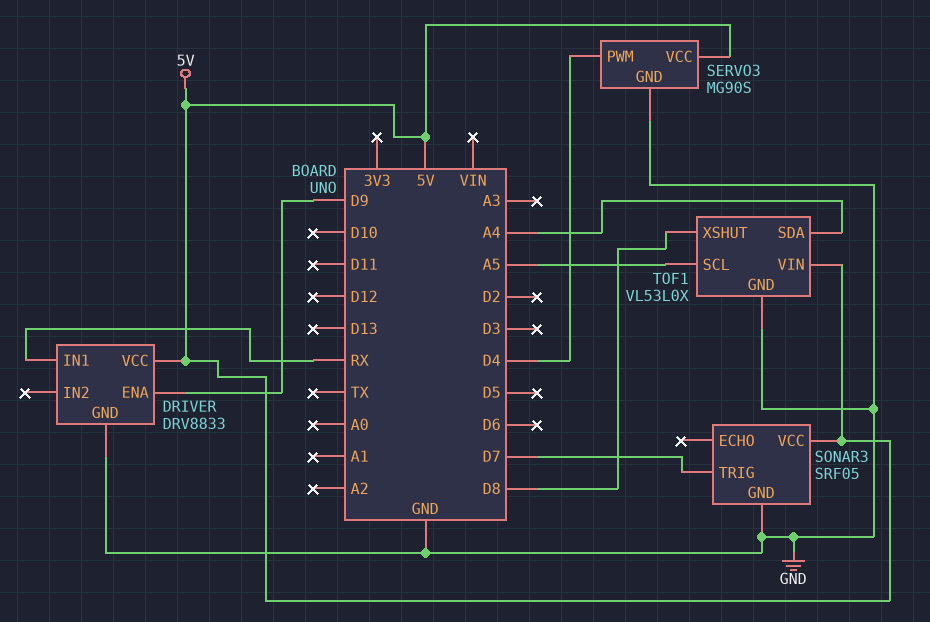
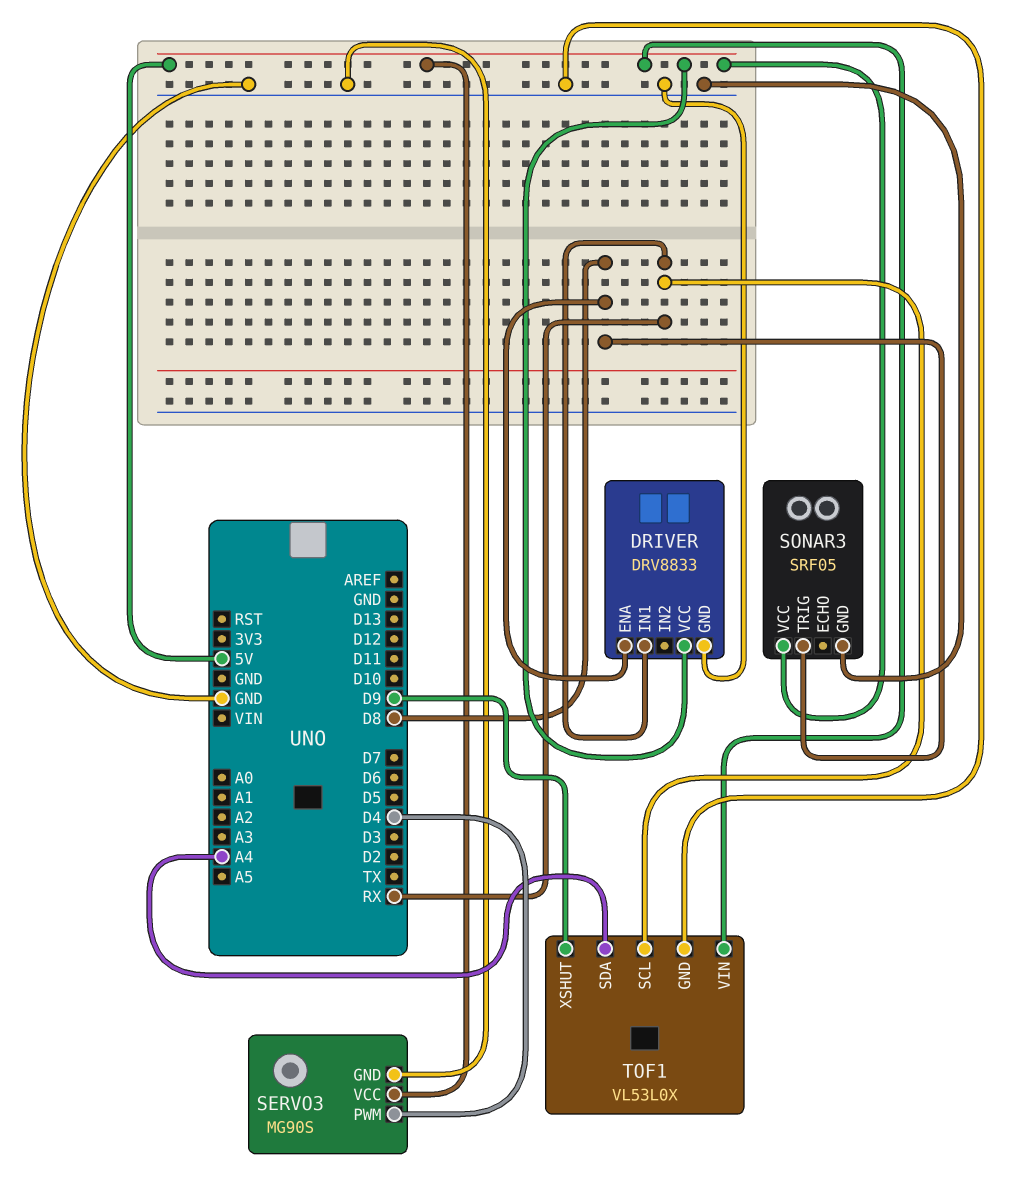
DRIVER pin ENA: D9 -> D8
SONAR3 pin TRIG: D7 -> D8
TOF1 pin SCL: A5 -> RX
TOF1 pin XSHUT: D8 -> D9

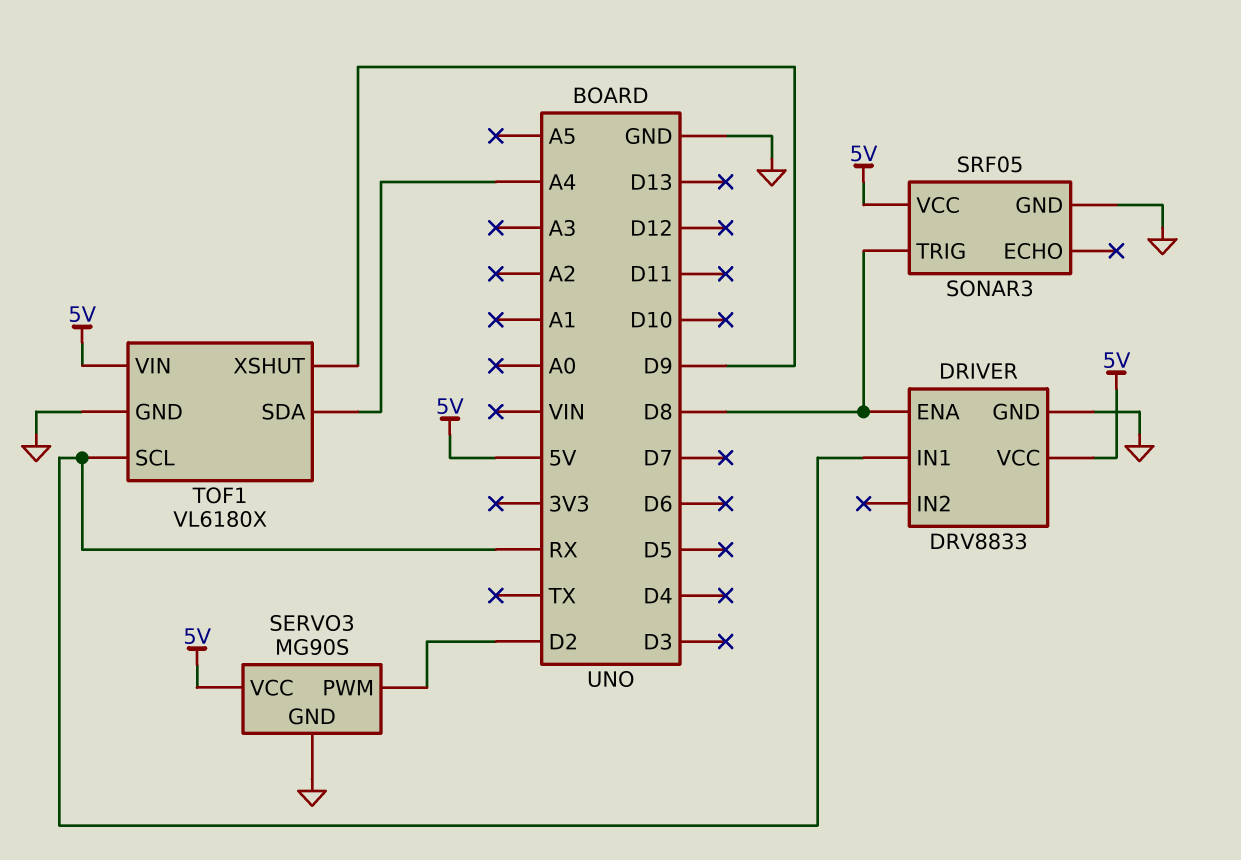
SERVO3 pin PWM: D4 -> D2
TOF1: VL53L0X -> VL6180X

